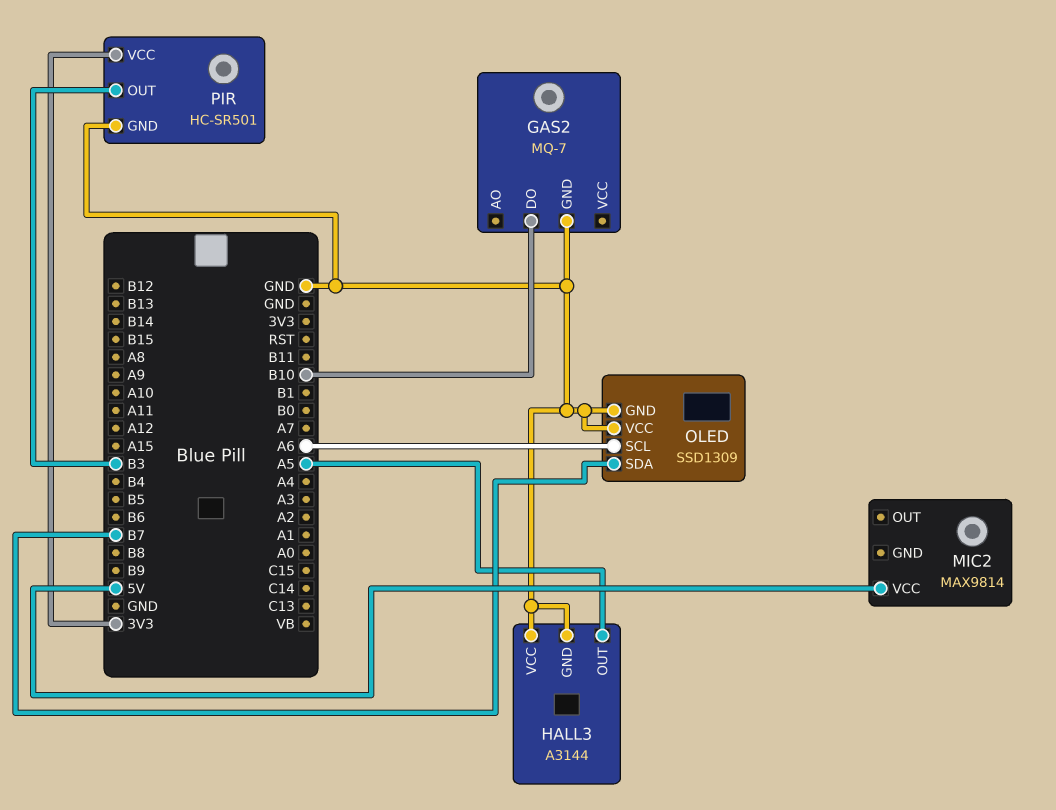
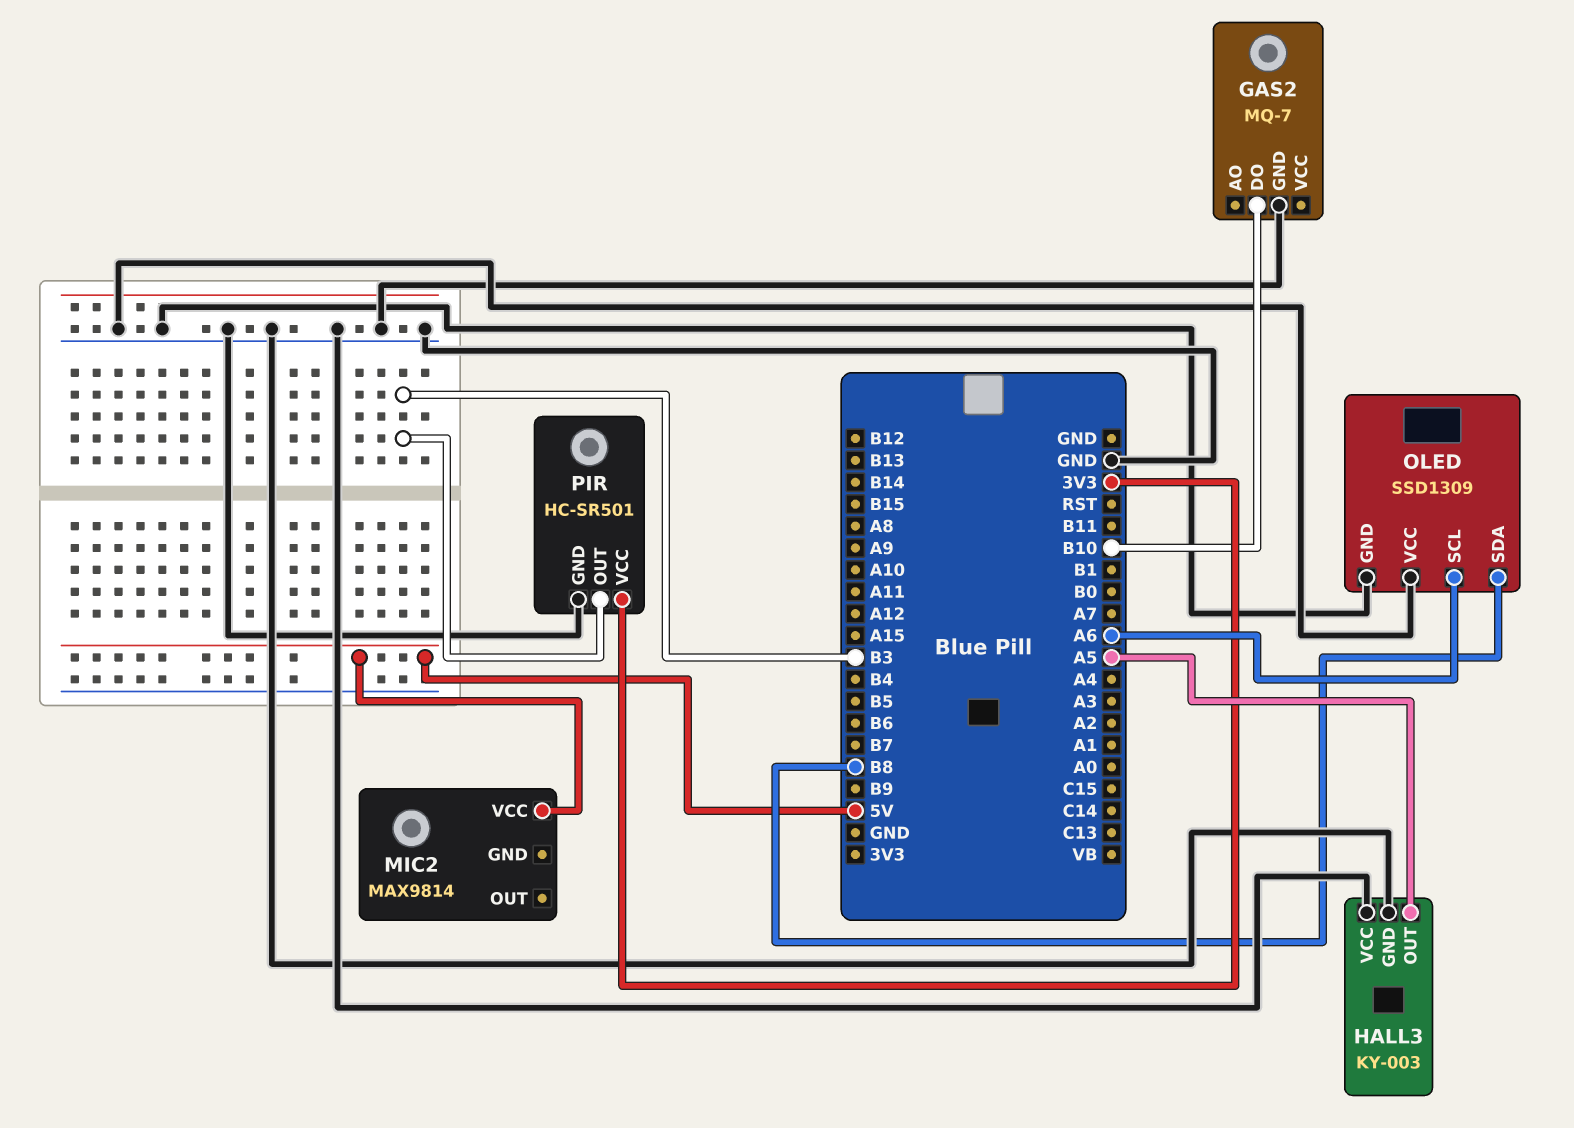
HALL3: A3144 -> KY-003
OLED pin SDA: B7 -> B8

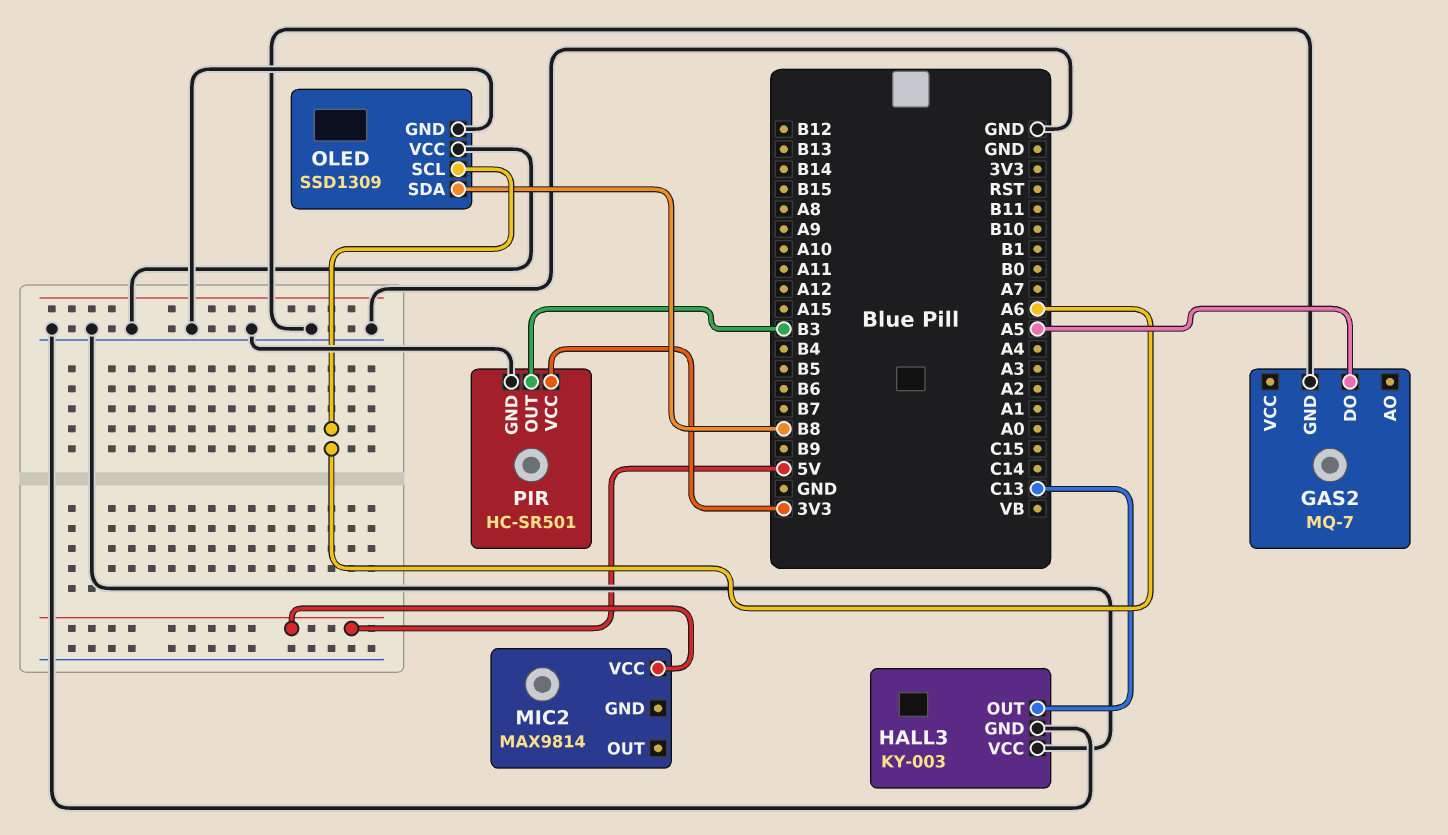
GAS2 pin DO: B10 -> A5
HALL3 pin OUT: A5 -> C13

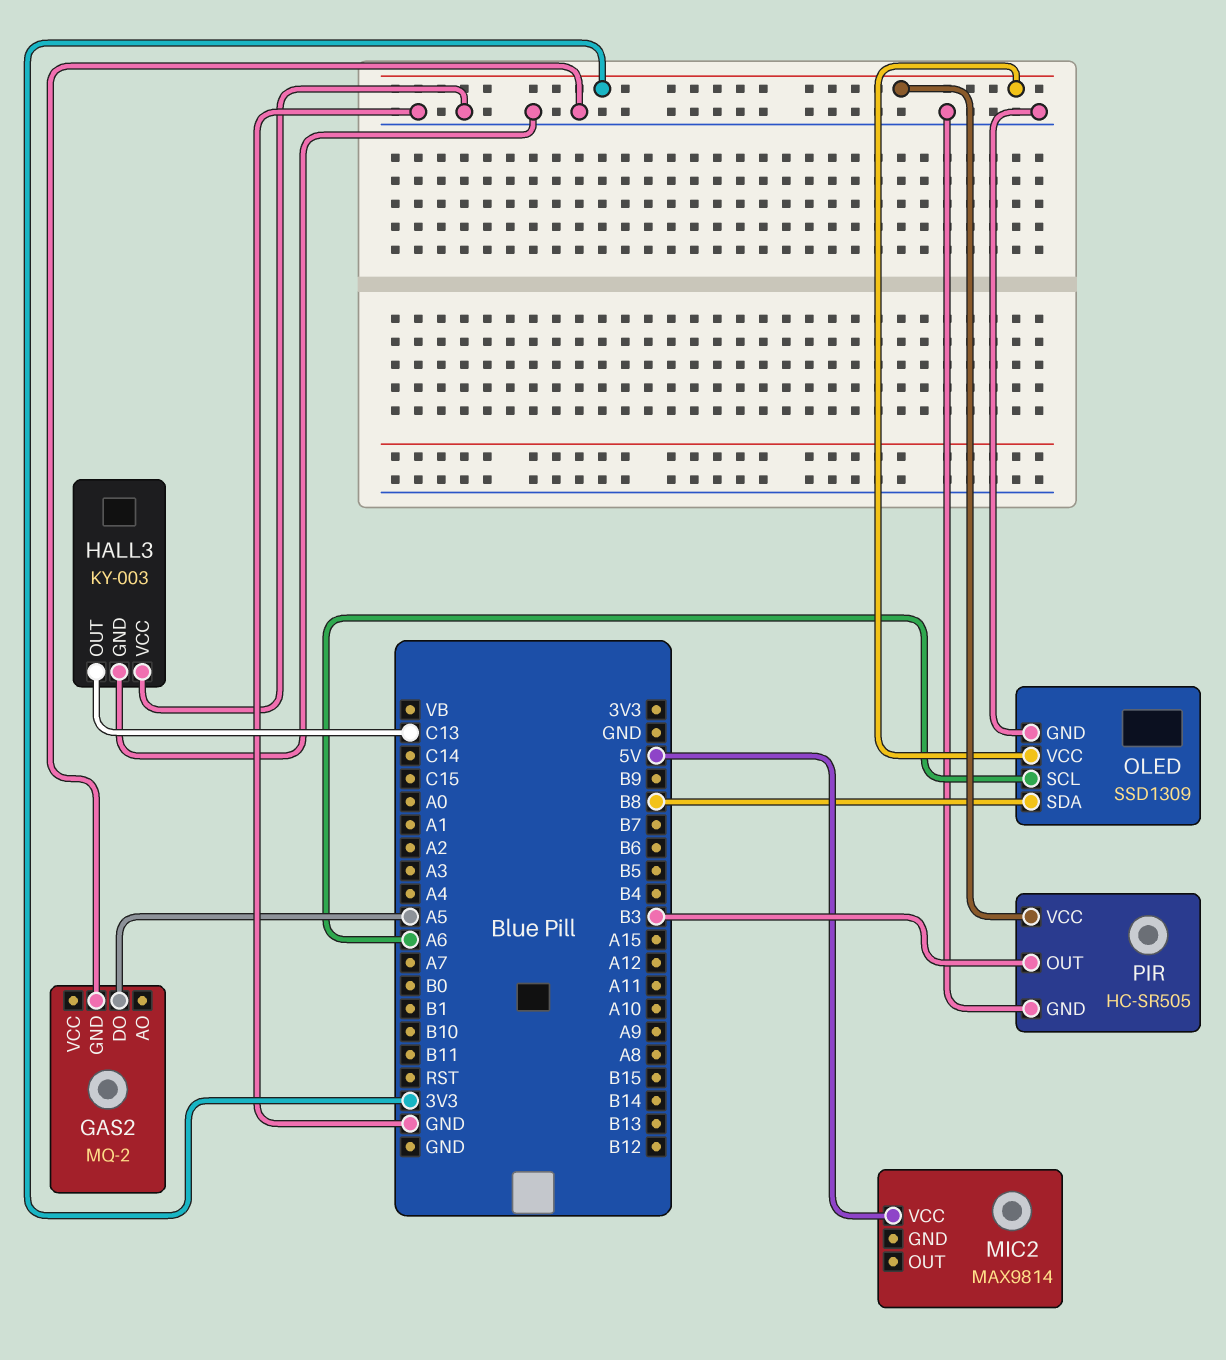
GAS2: MQ-7 -> MQ-2
OLED pin VCC: GND -> 3V3
PIR: HC-SR501 -> HC-SR505

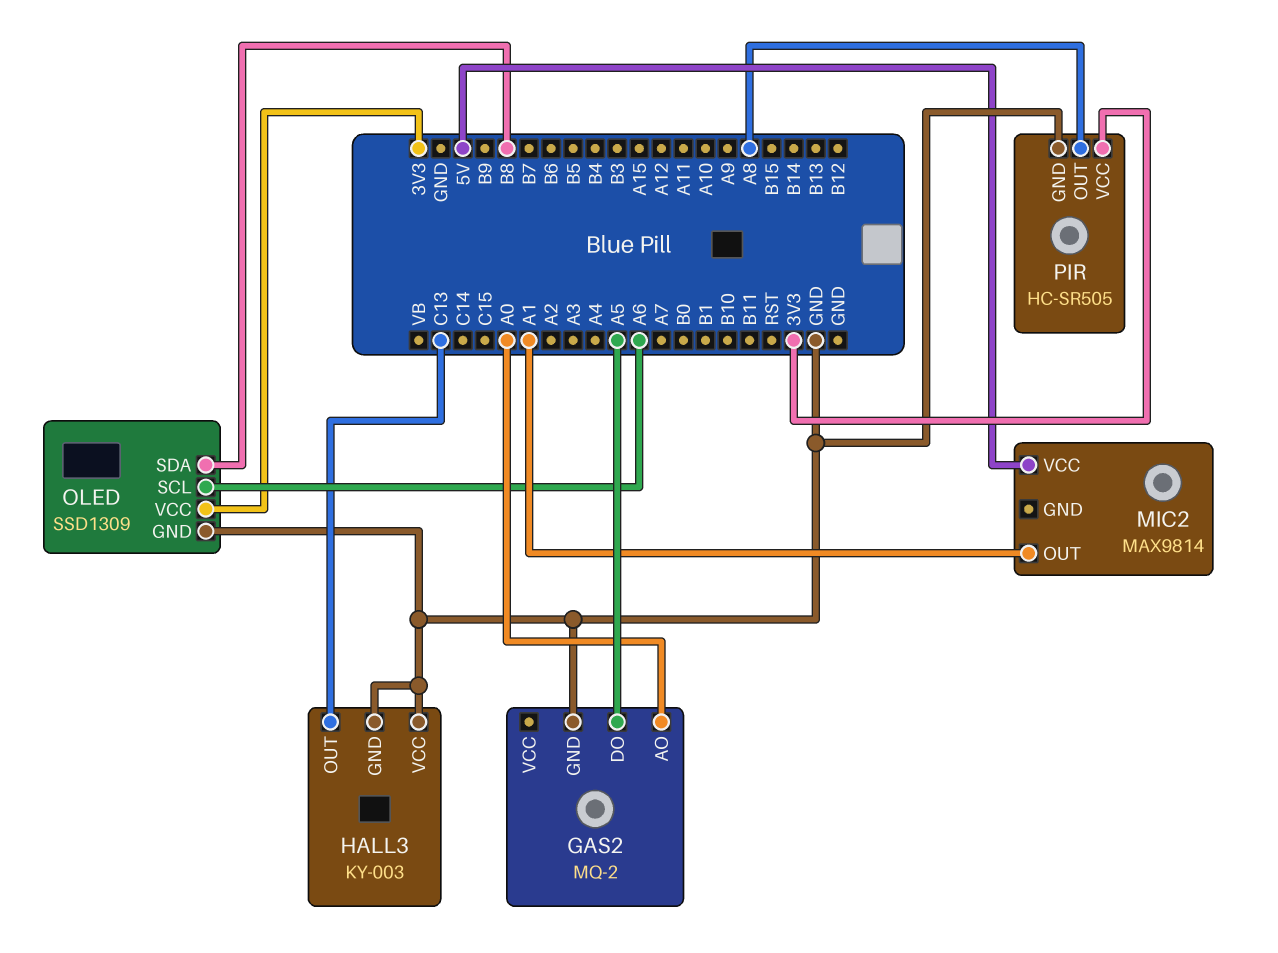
GAS2 pin AO: none -> A0
MIC2 pin OUT: none -> A1
PIR pin OUT: B3 -> A8

